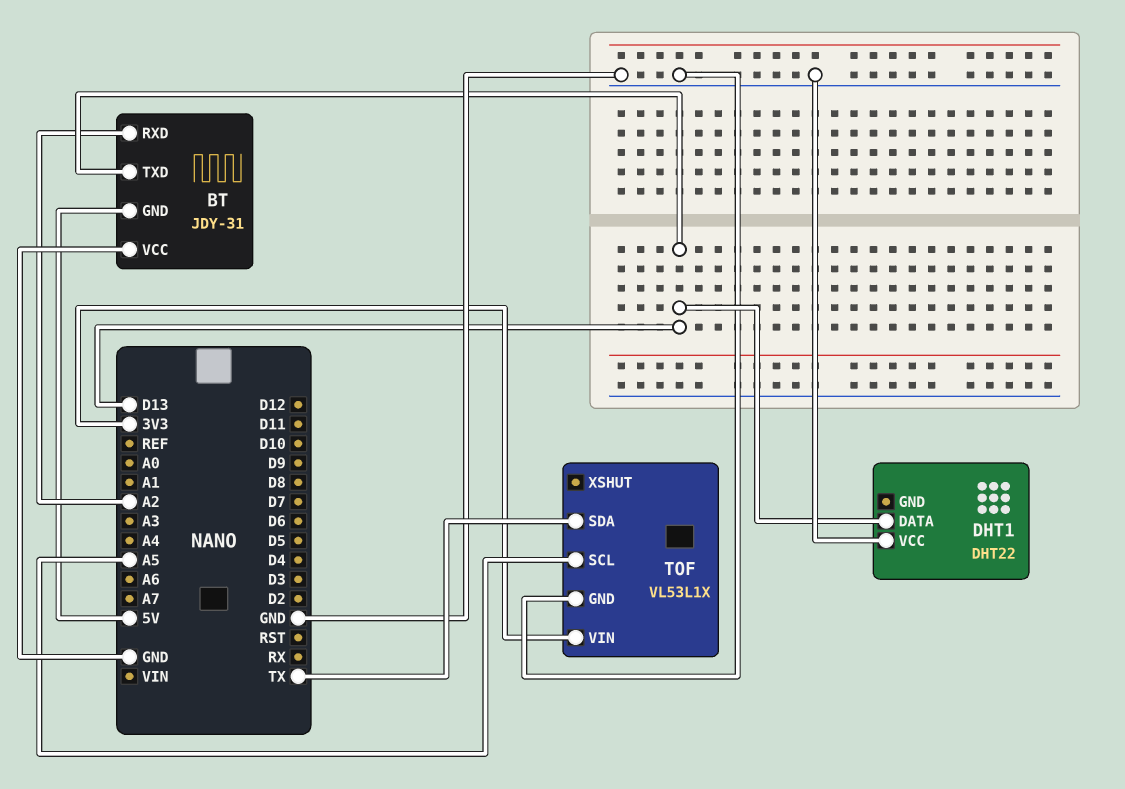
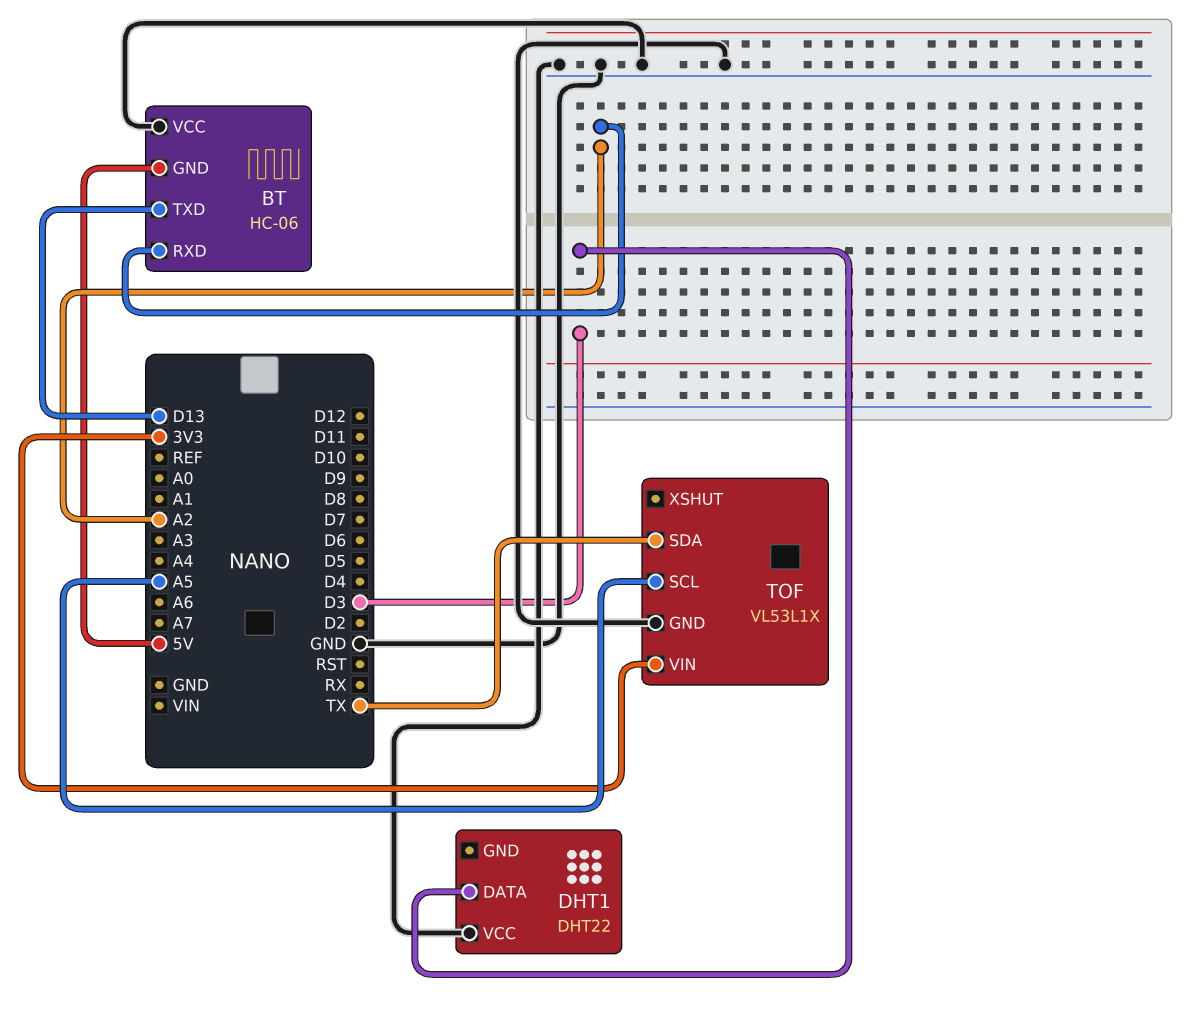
BT: JDY-31 -> HC-06
DHT1 pin DATA: D13 -> D3

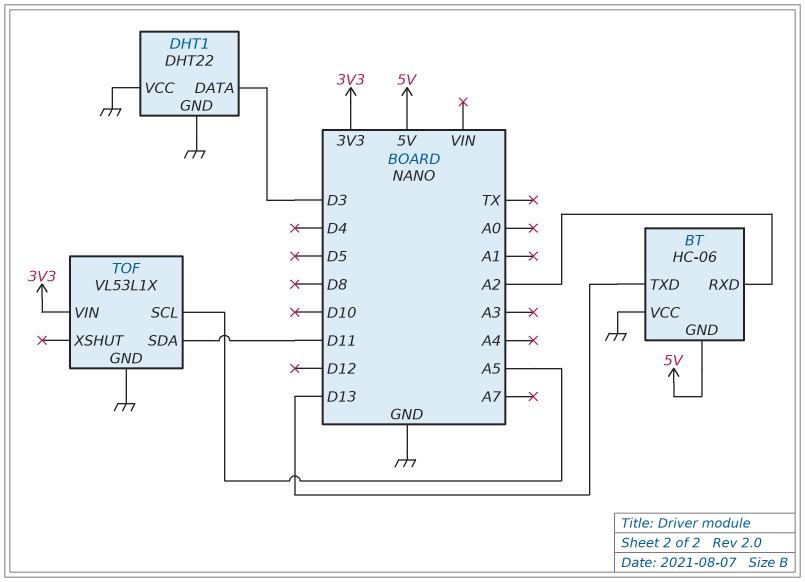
DHT1 pin GND: none -> GND
TOF pin SDA: TX -> D11

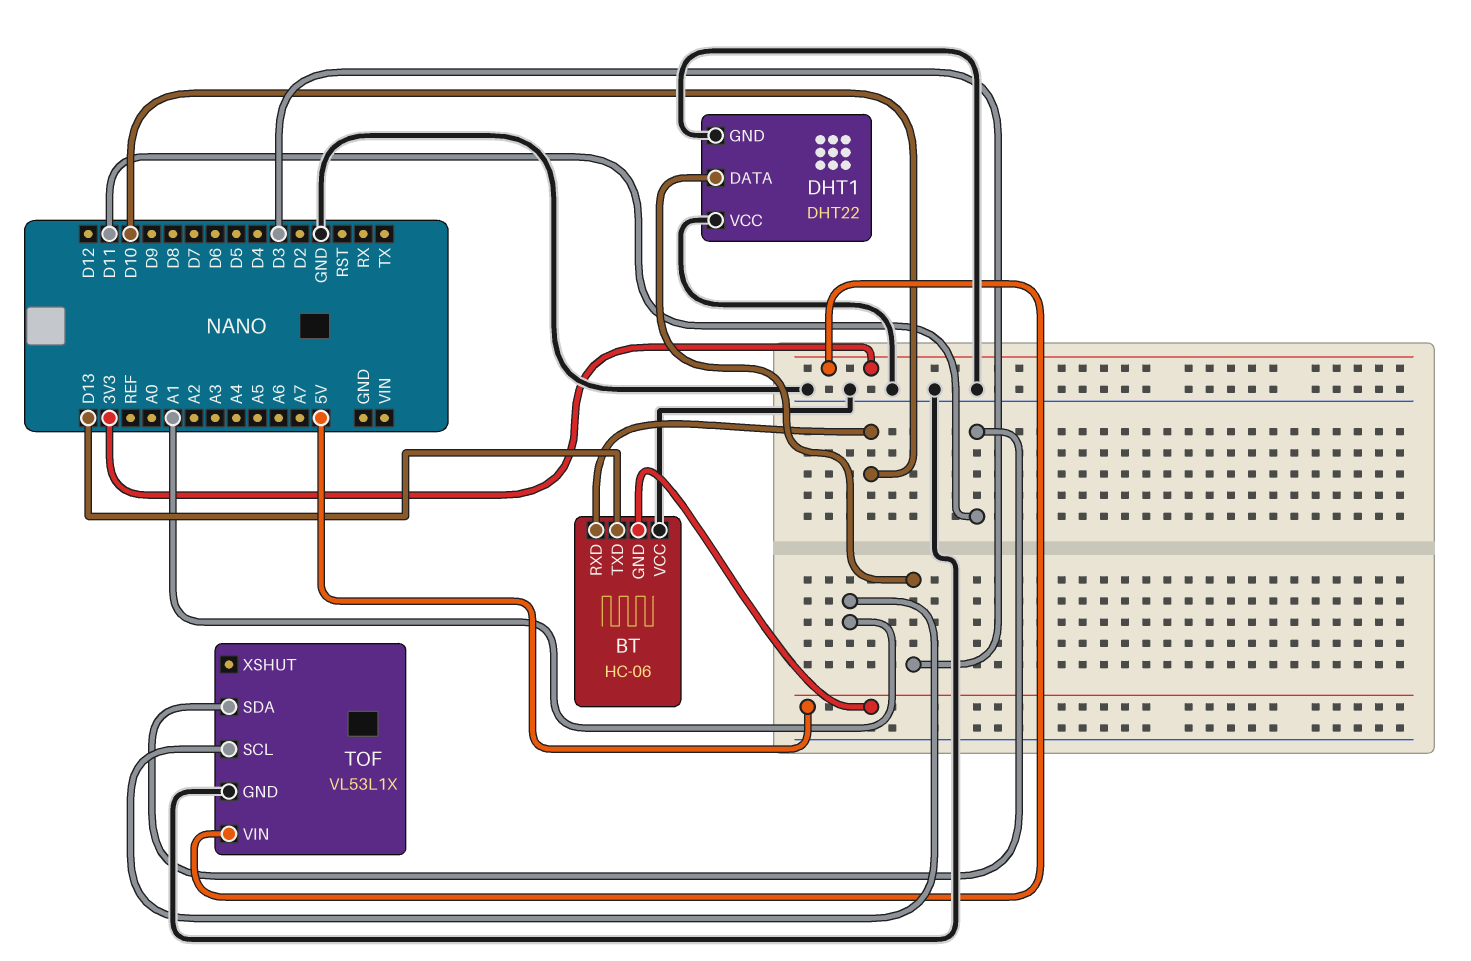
BT pin RXD: A2 -> D10
TOF pin SCL: A5 -> A1

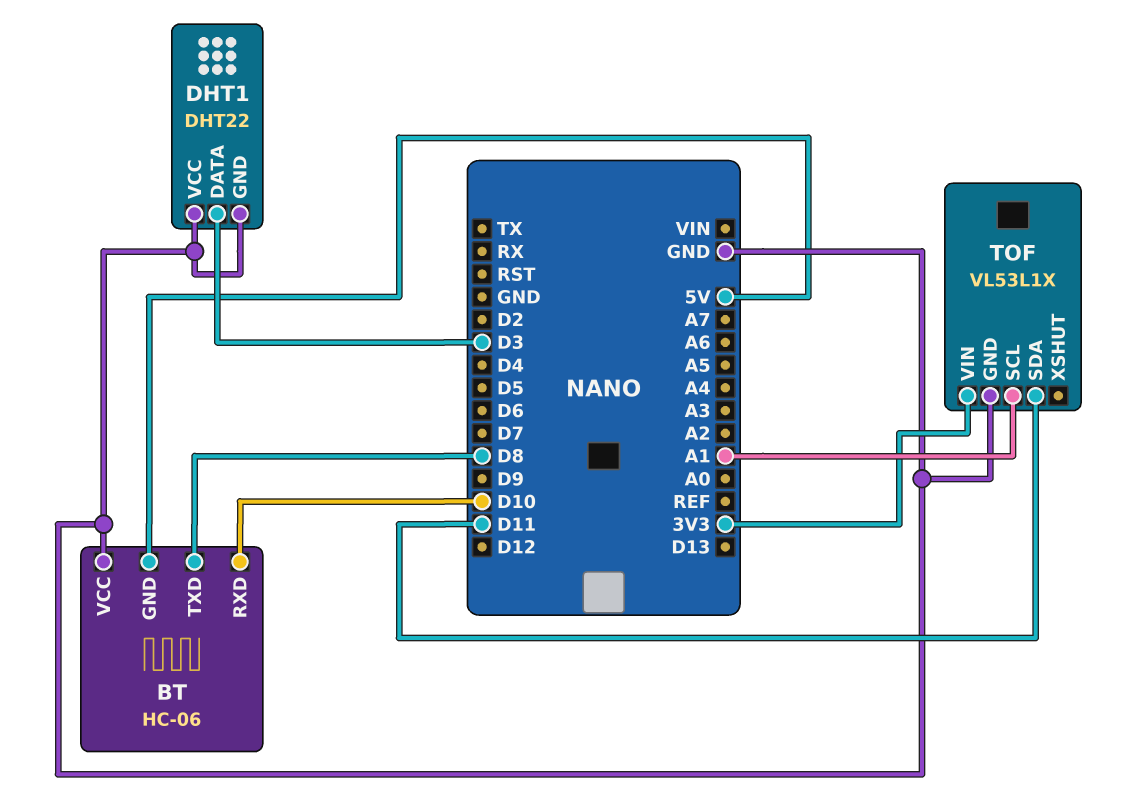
BT pin TXD: D13 -> D8

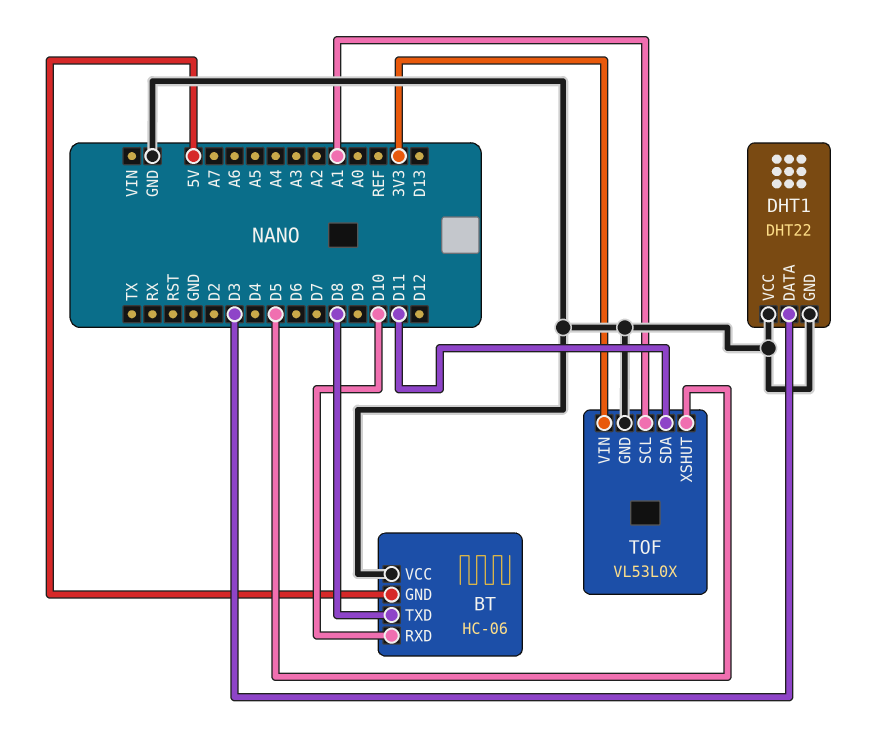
TOF: VL53L1X -> VL53L0X
TOF pin XSHUT: none -> D5

